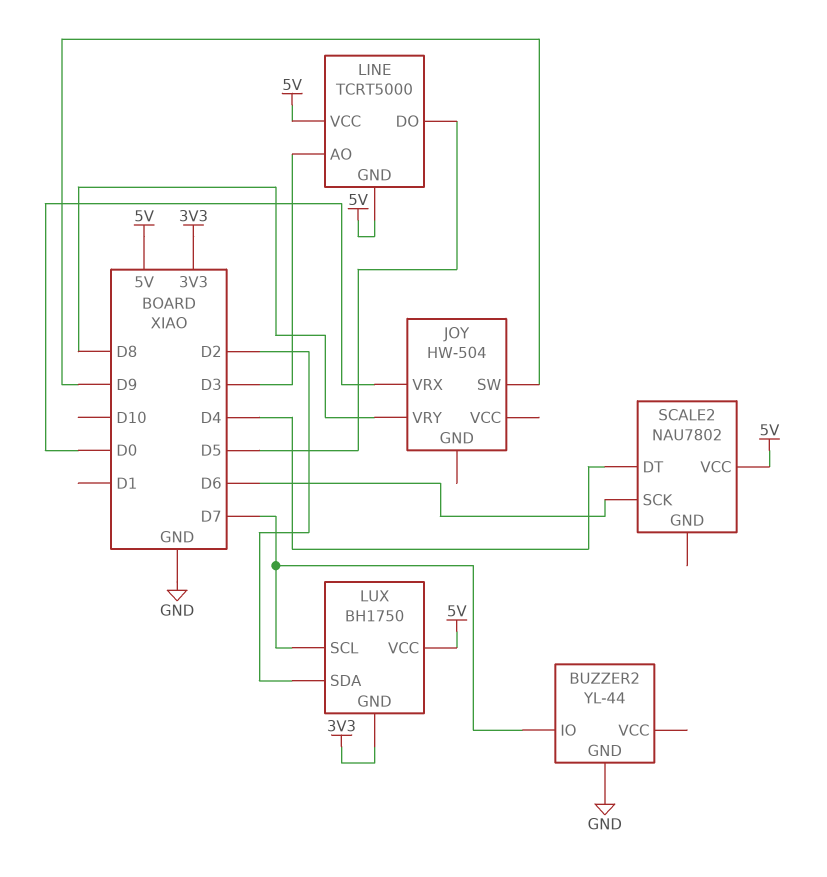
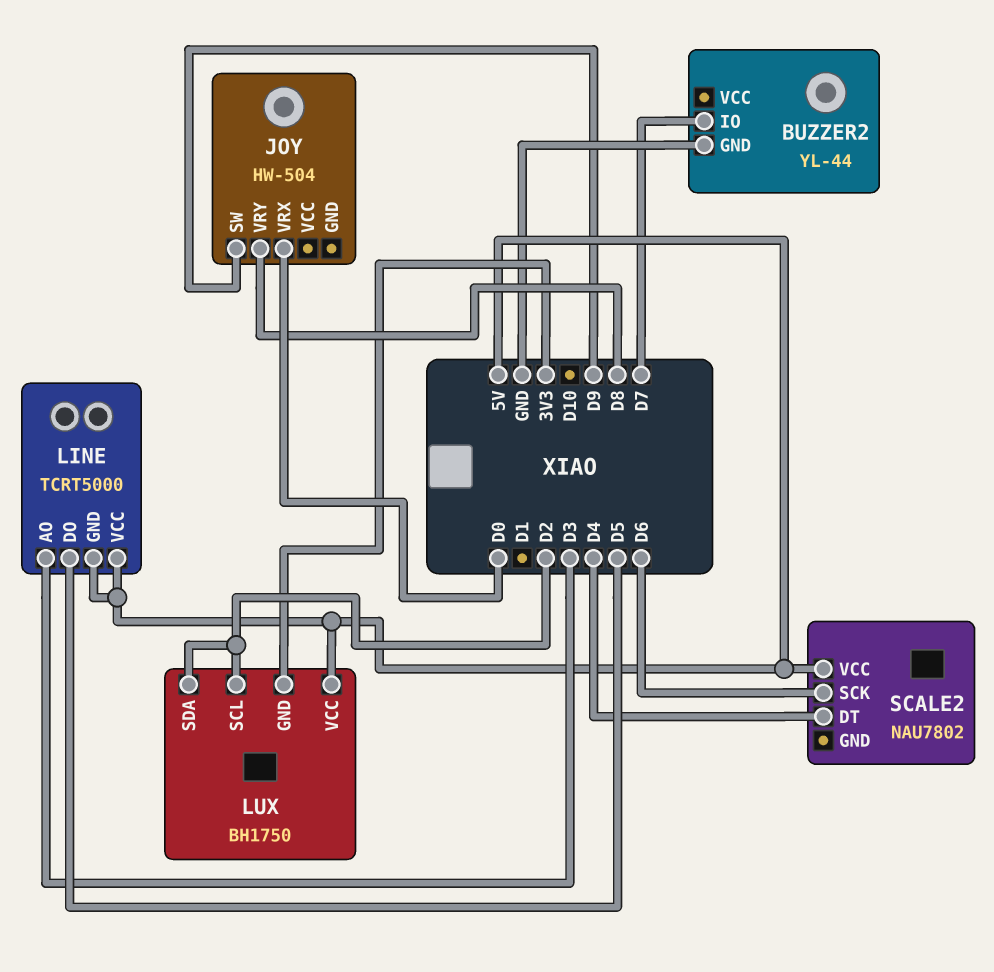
LUX pin SCL: D7 -> D2

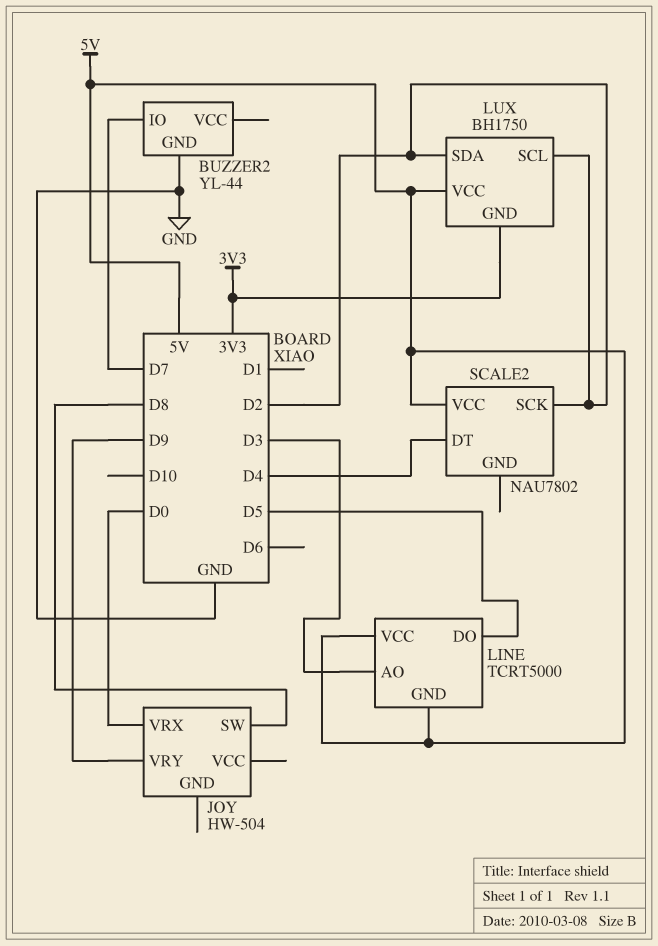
JOY pin SW: D9 -> D8
JOY pin VRY: D8 -> D9
SCALE2 pin SCK: D6 -> D2

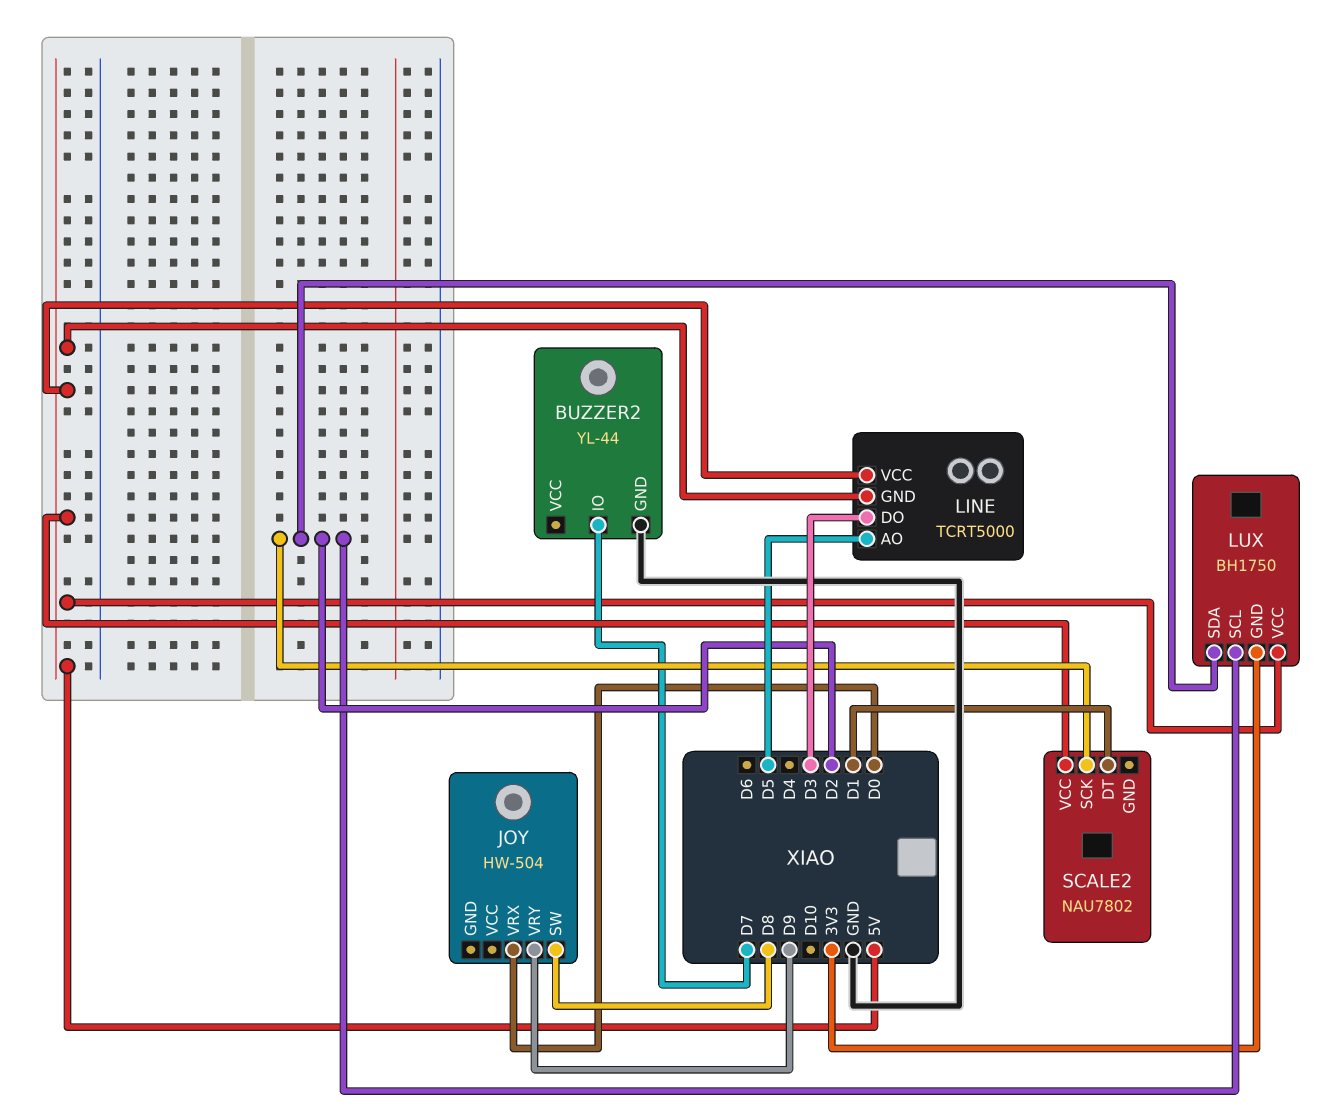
LINE pin AO: D3 -> D5
LINE pin DO: D5 -> D3
SCALE2 pin DT: D4 -> D1

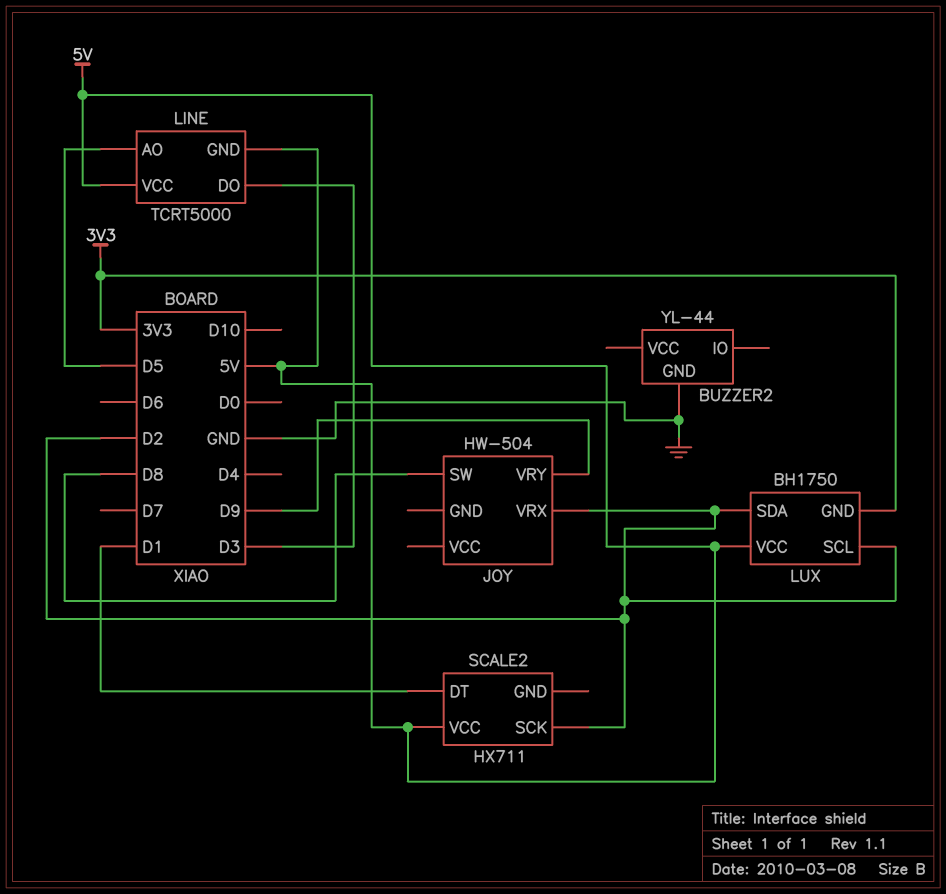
BUZZER2 pin IO: D7 -> none
JOY pin VRX: D0 -> D2
SCALE2: NAU7802 -> HX711

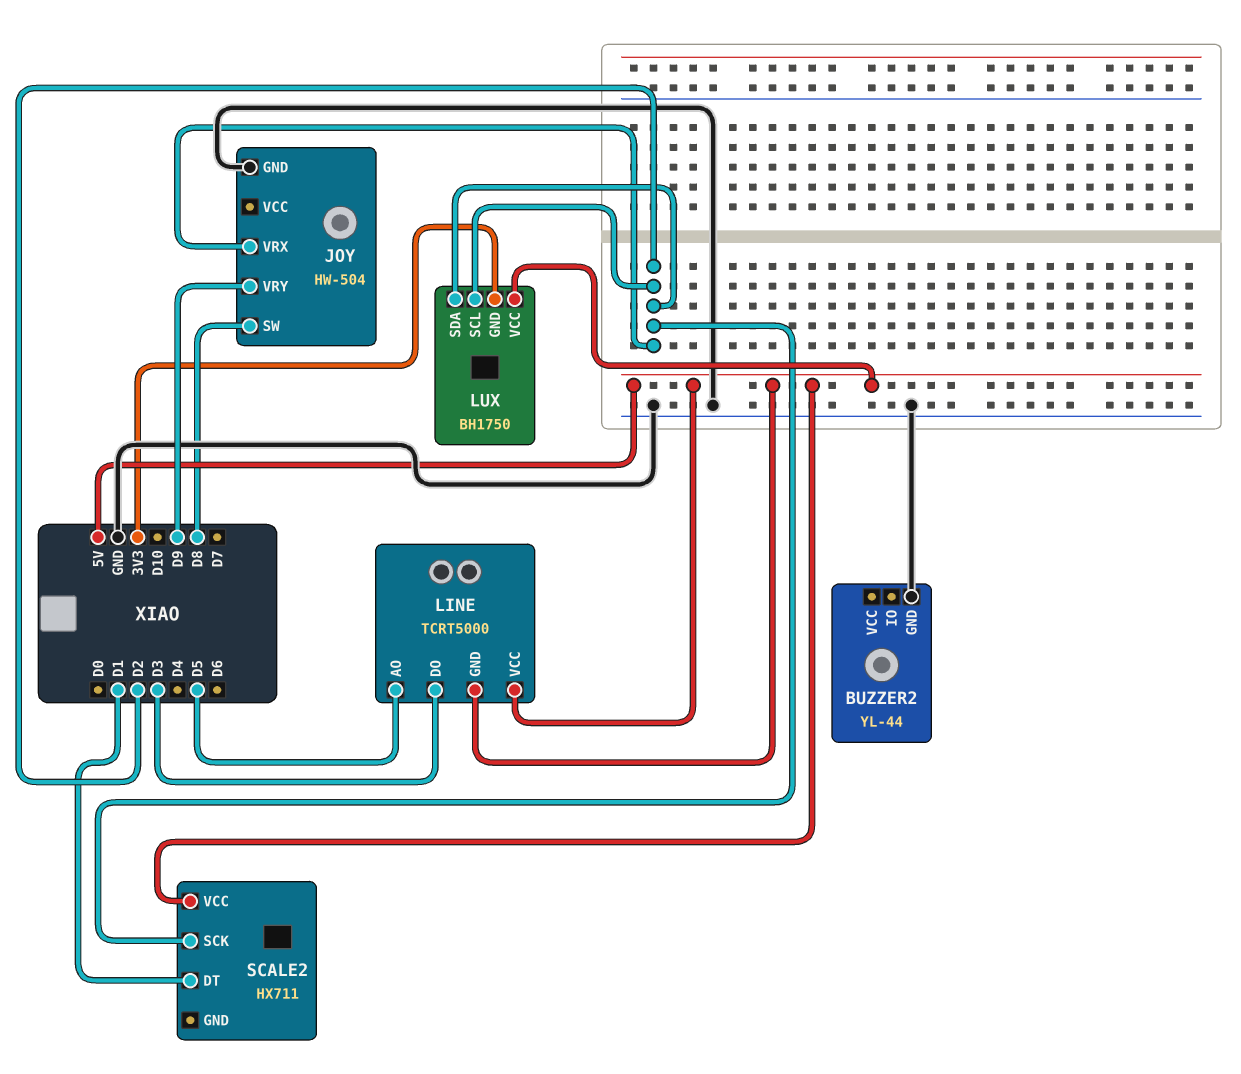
JOY pin GND: none -> GND

